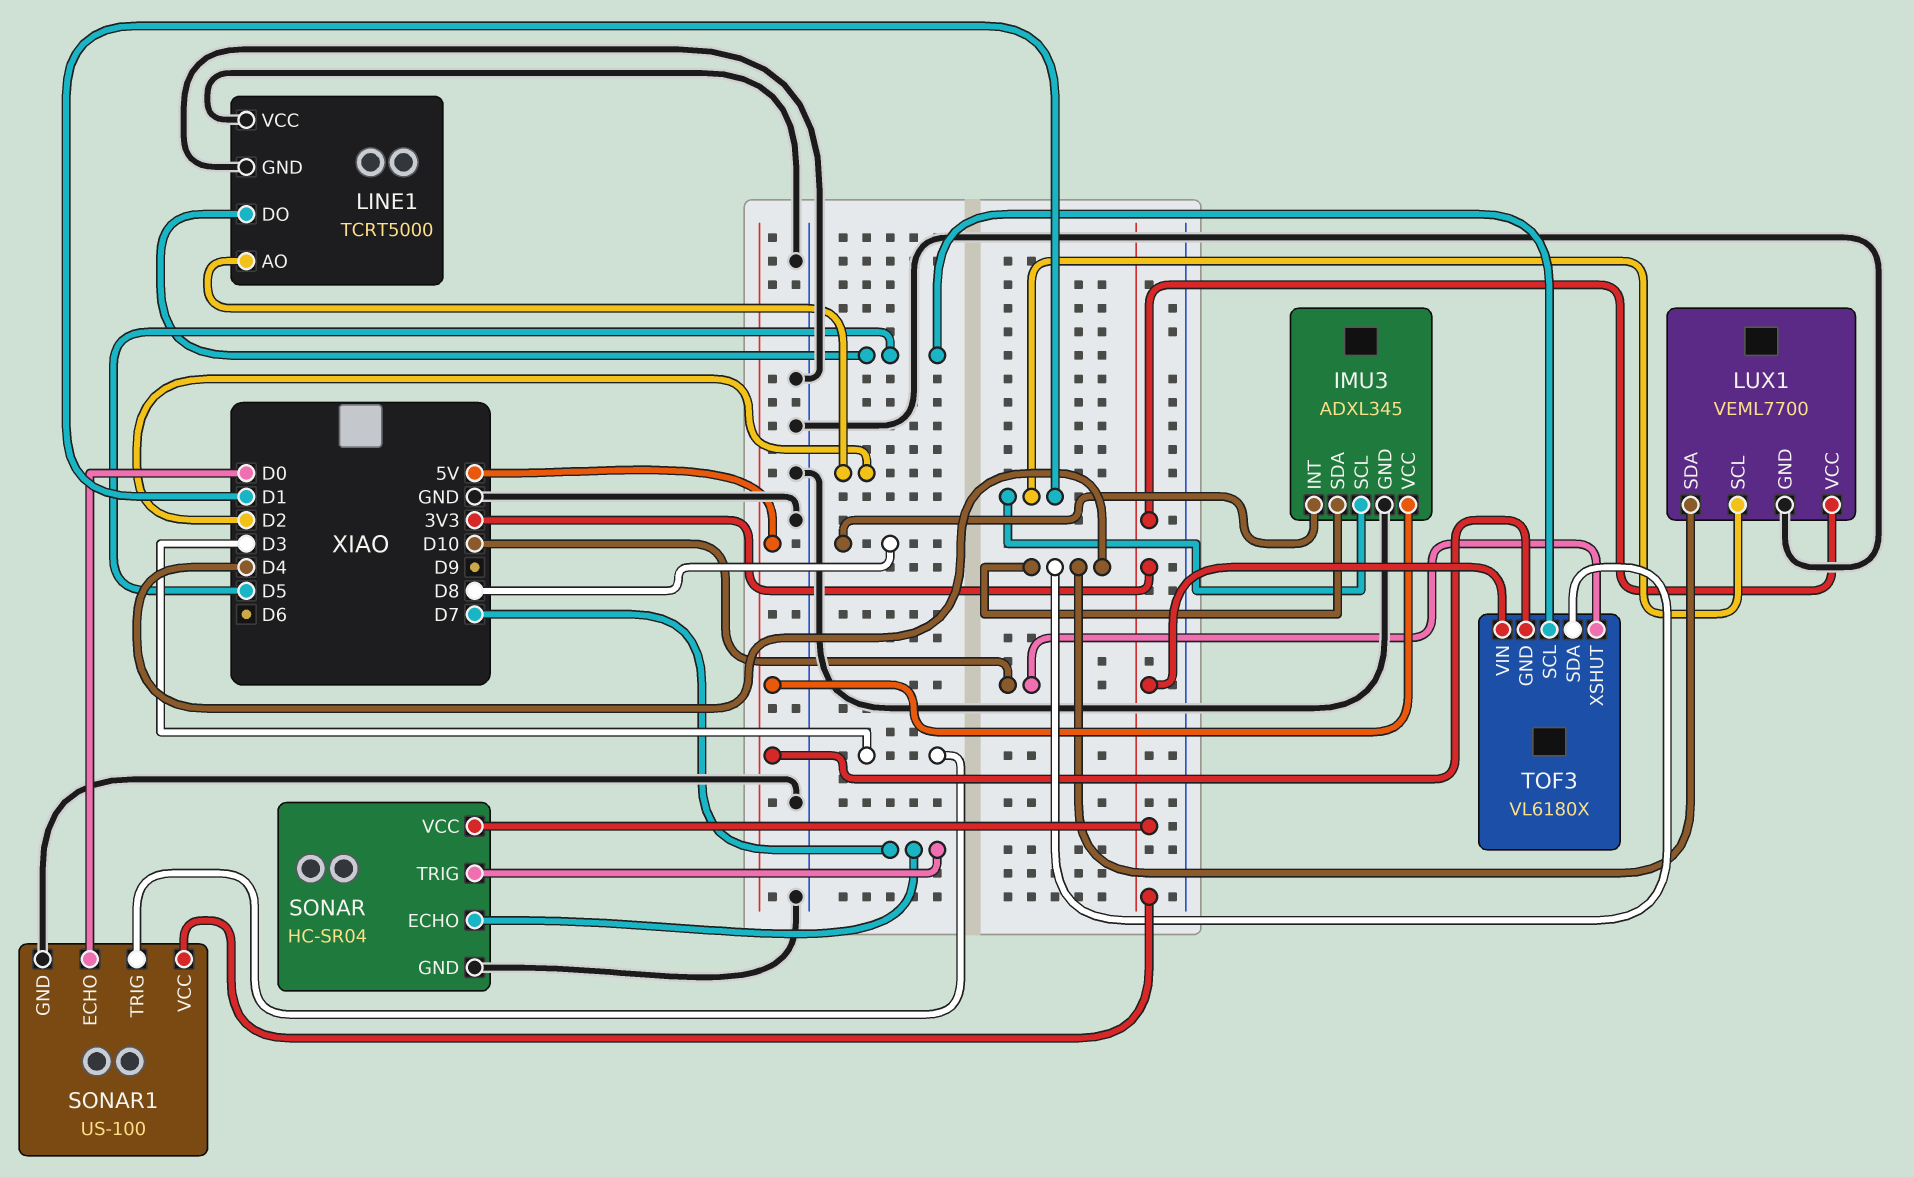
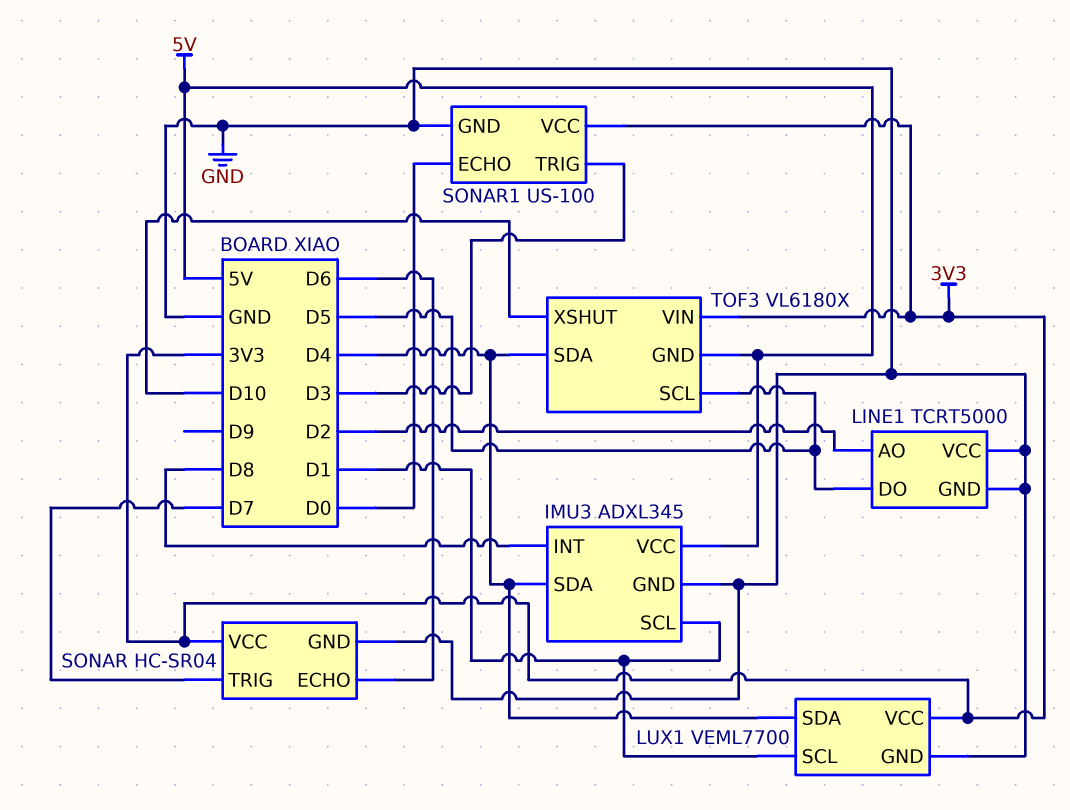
SONAR pin ECHO: D7 -> D6

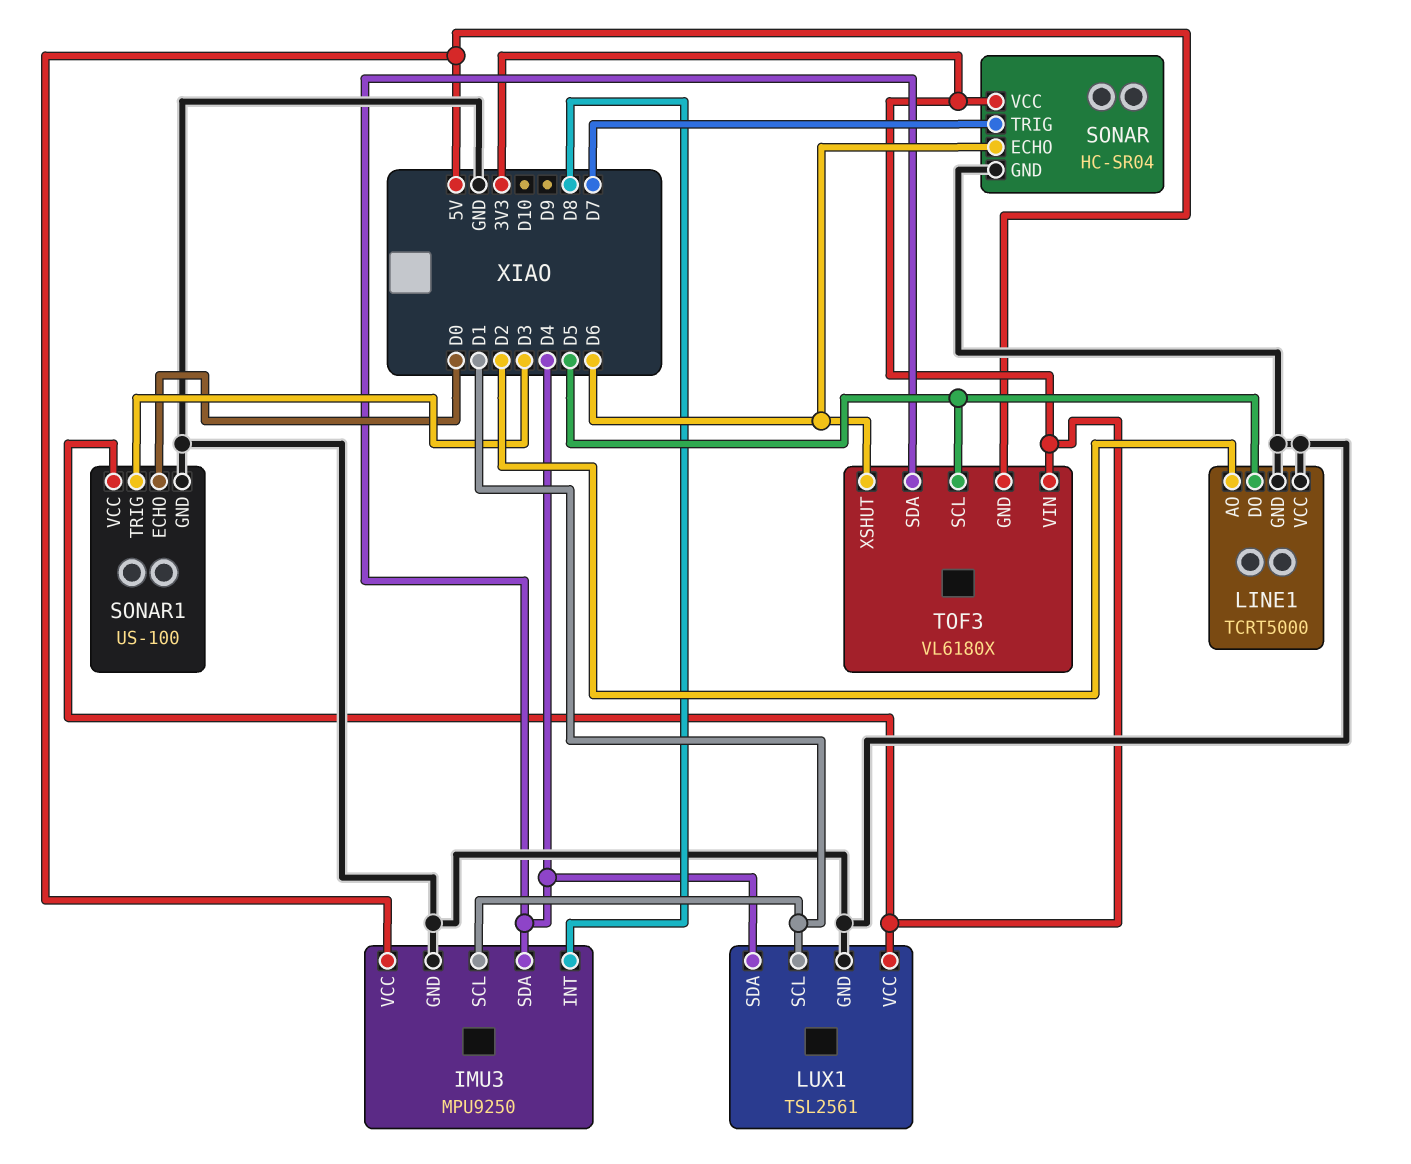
IMU3: ADXL345 -> MPU9250
LUX1: VEML7700 -> TSL2561
TOF3 pin XSHUT: D10 -> D6

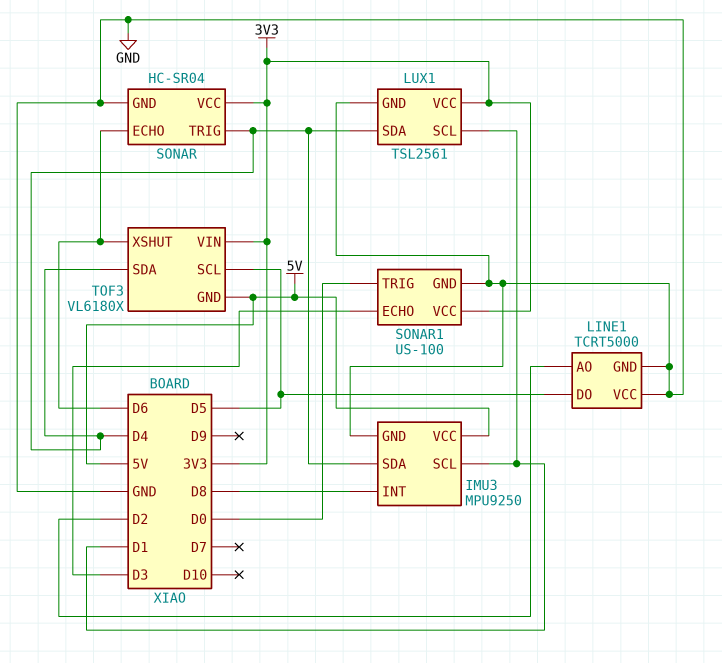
SONAR pin TRIG: D7 -> D4
SONAR1 pin ECHO: D0 -> D3
SONAR1 pin TRIG: D3 -> D0

